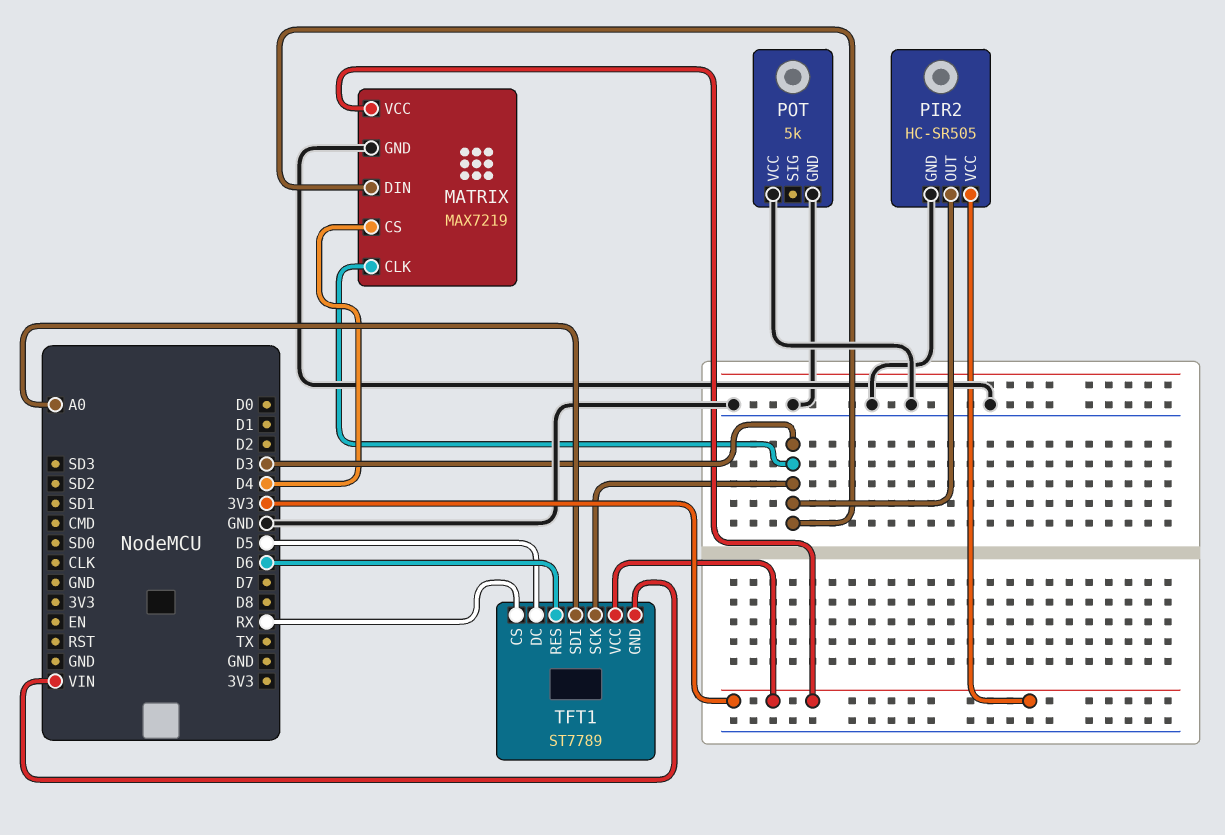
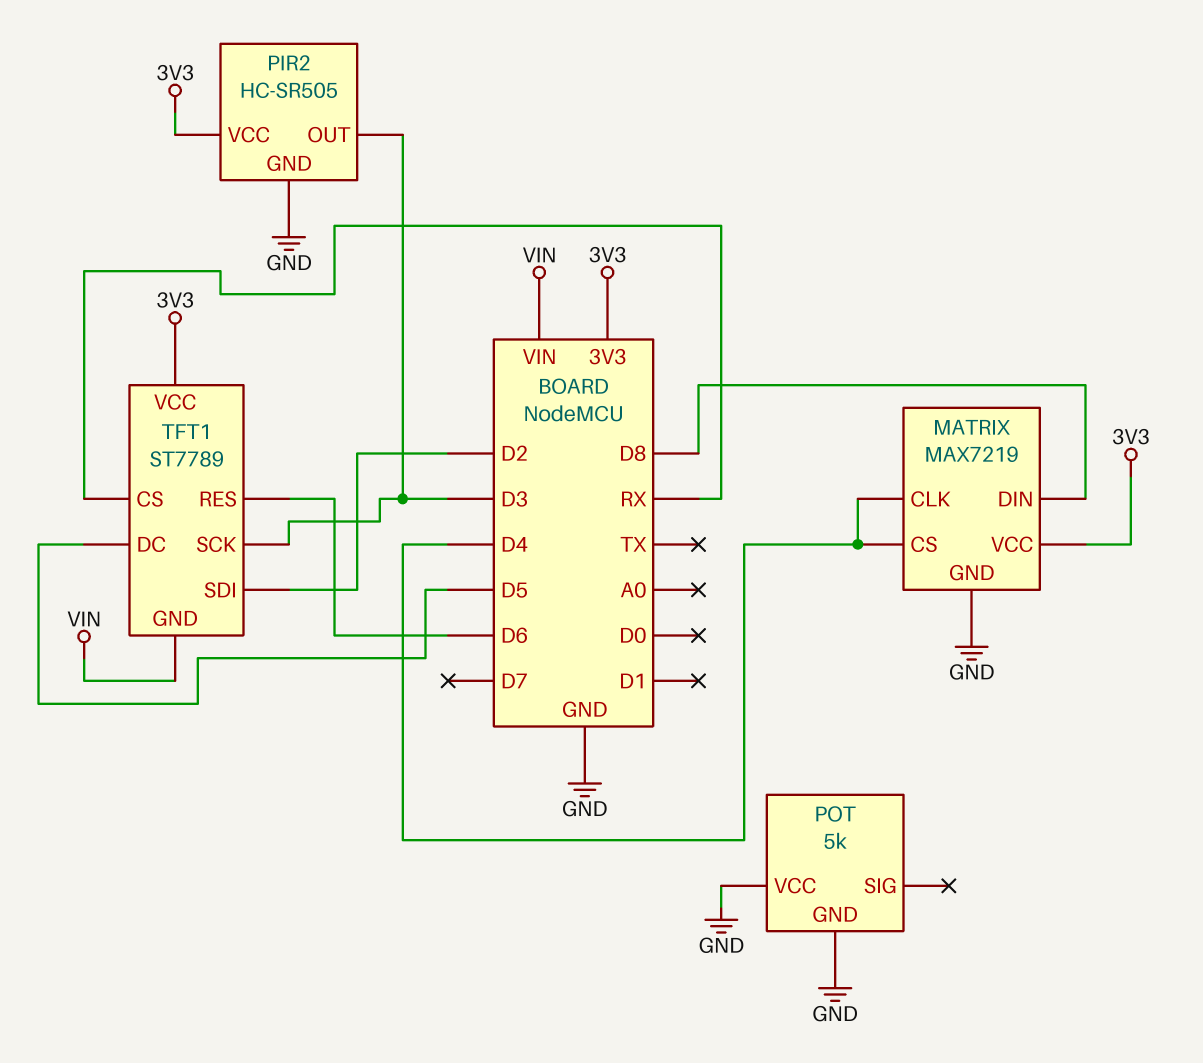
MATRIX pin CLK: D3 -> D4
MATRIX pin DIN: D3 -> D8
TFT1 pin SDI: A0 -> D2

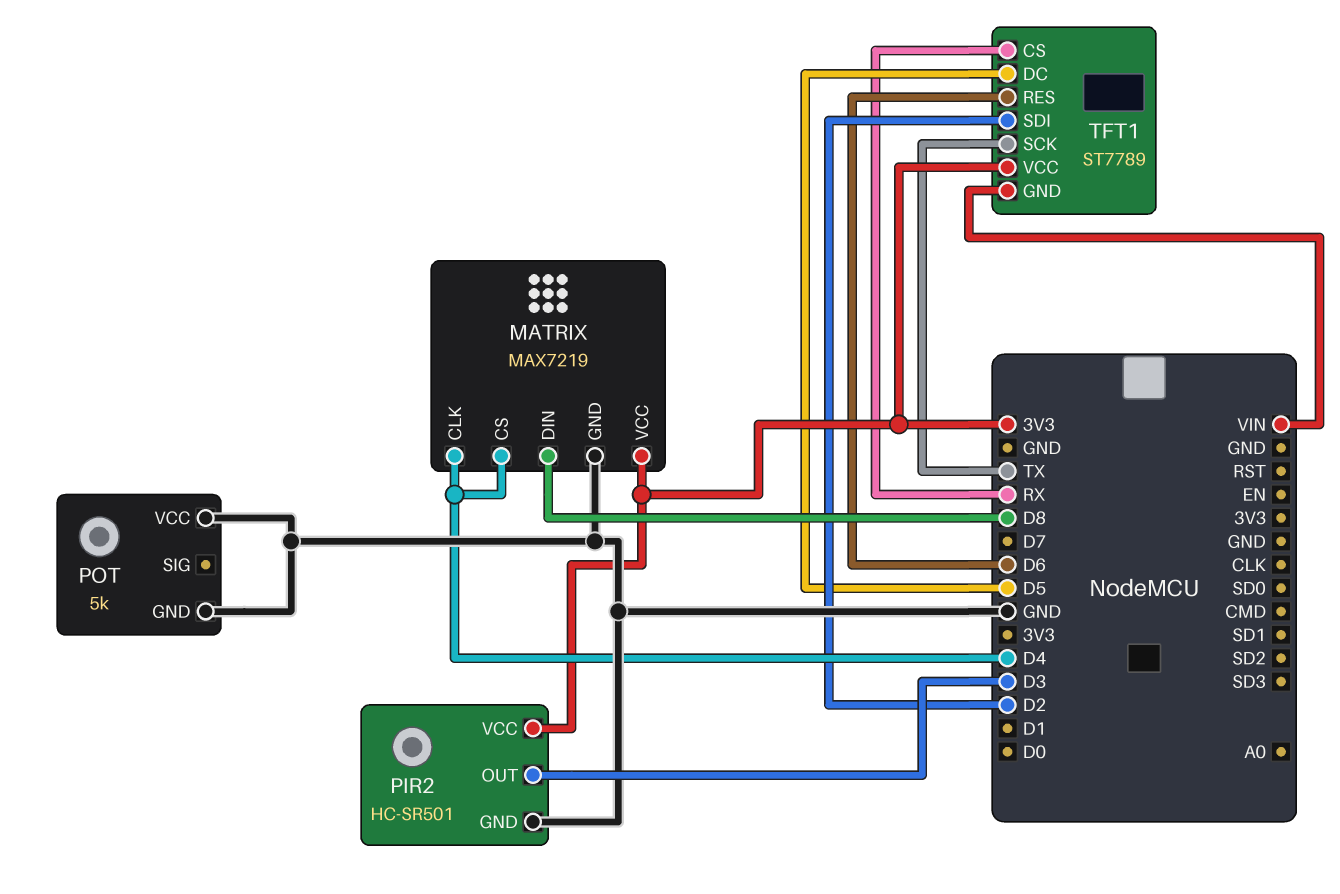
PIR2: HC-SR505 -> HC-SR501
TFT1 pin SCK: D3 -> TX

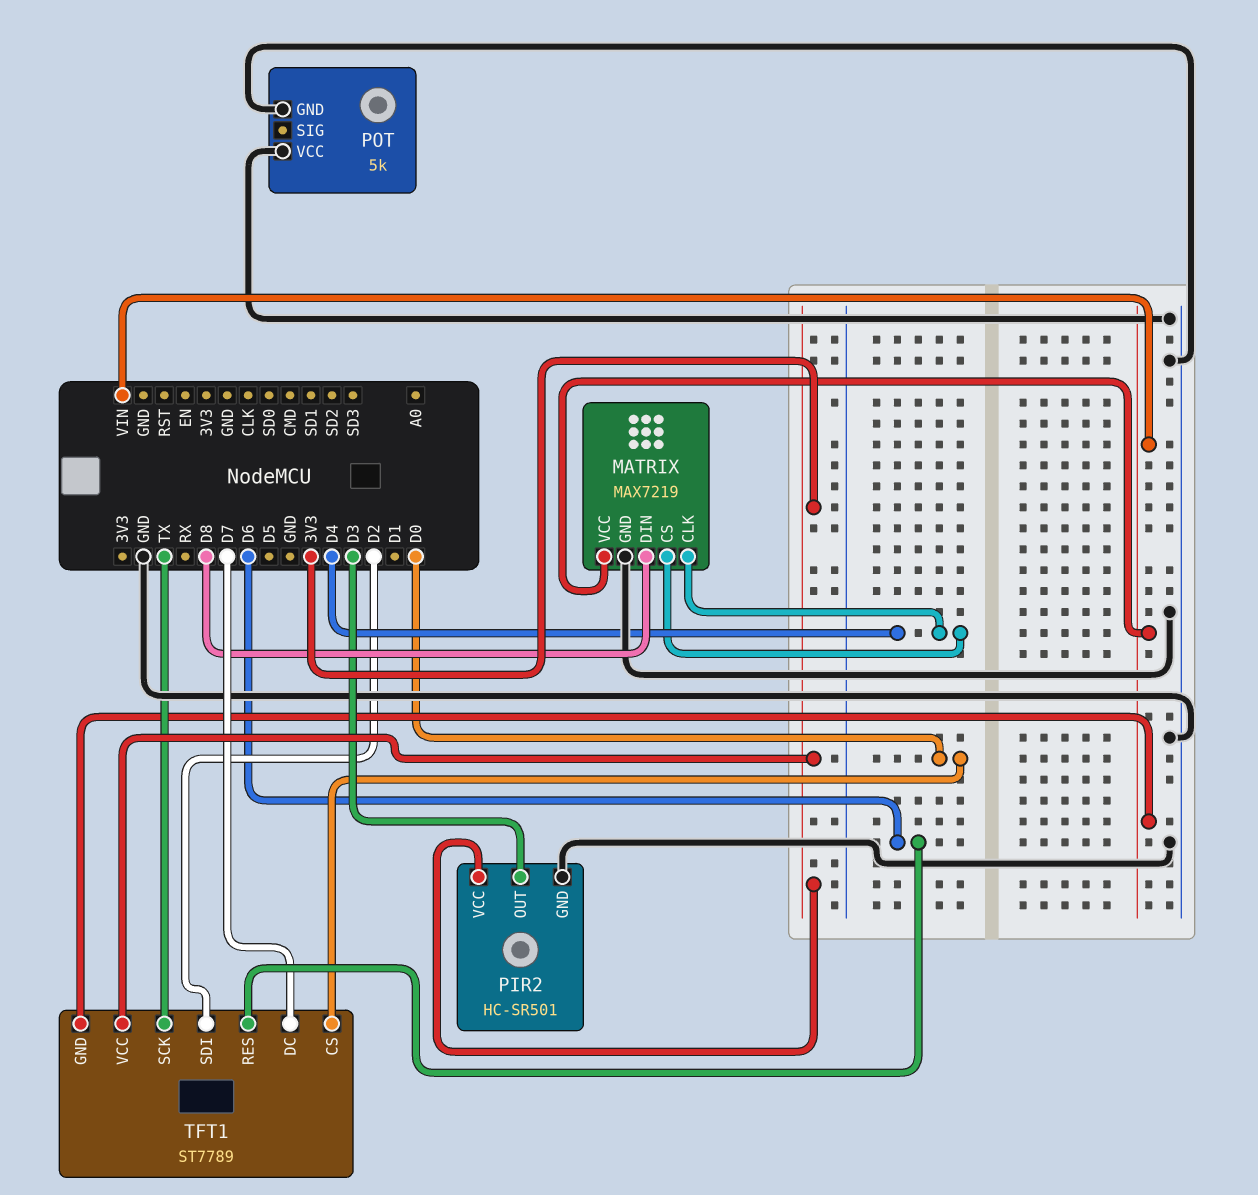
MATRIX pin VCC: 3V3 -> VIN
TFT1 pin CS: RX -> D0
TFT1 pin DC: D5 -> D7

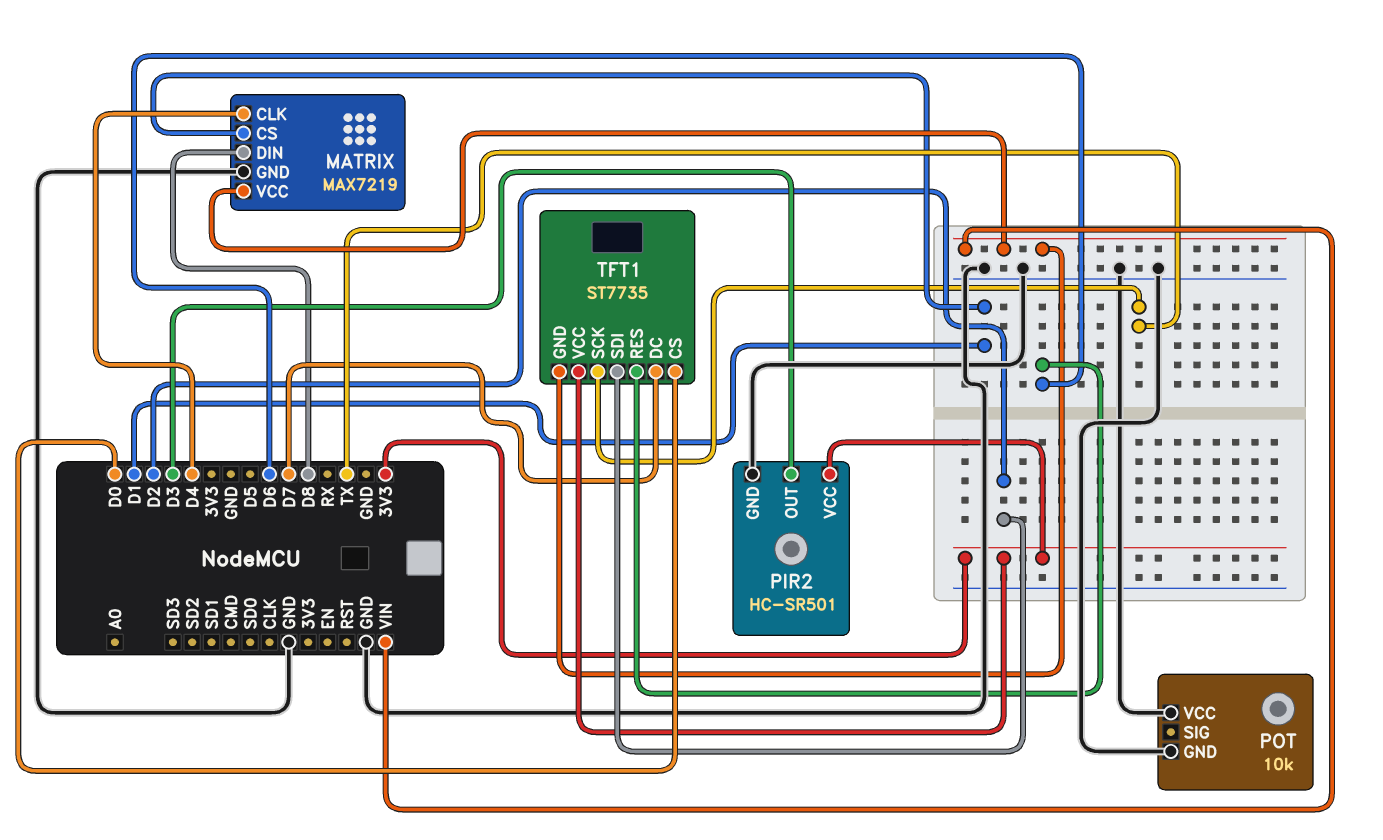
MATRIX pin CS: D4 -> D1
POT: 5k -> 10k
TFT1: ST7789 -> ST7735

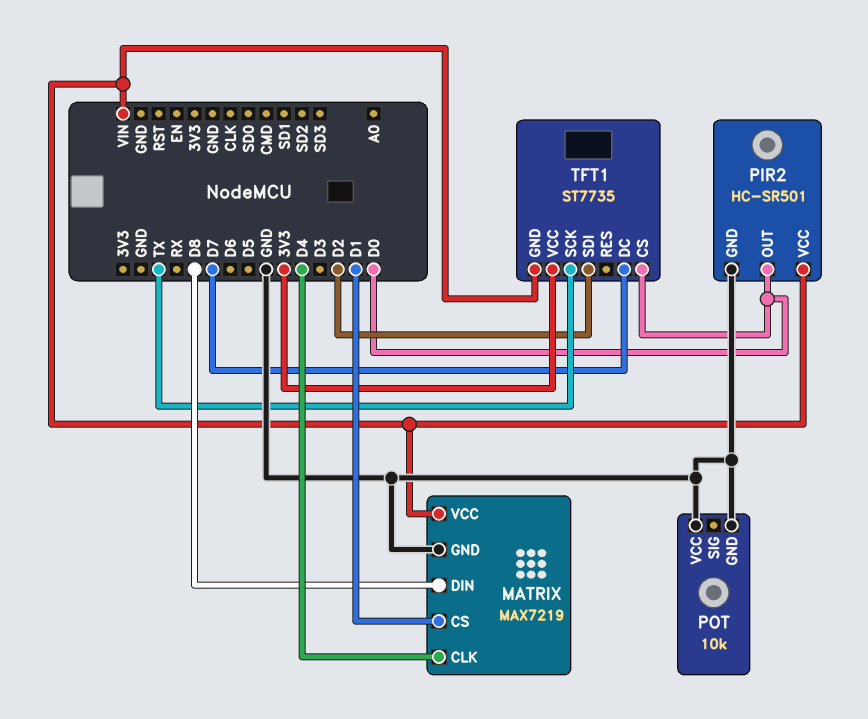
PIR2 pin OUT: D3 -> D0
PIR2 pin VCC: 3V3 -> VIN
TFT1 pin RES: D6 -> none

